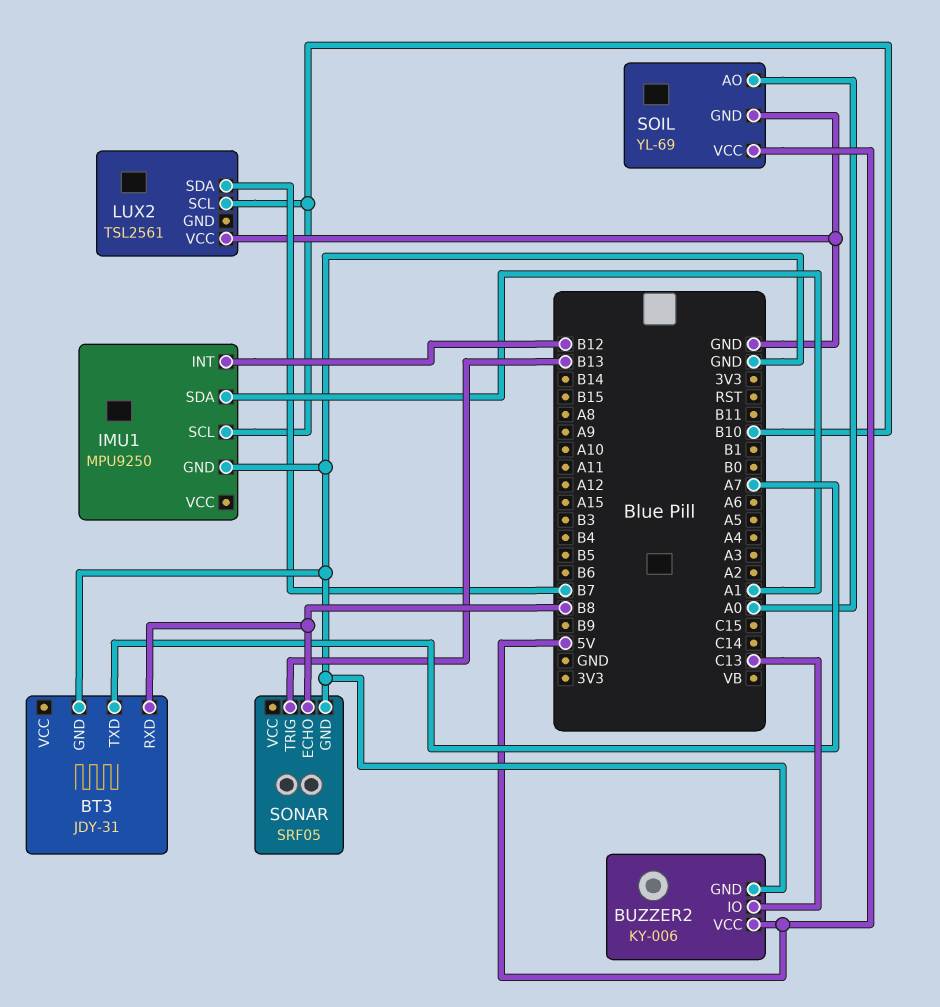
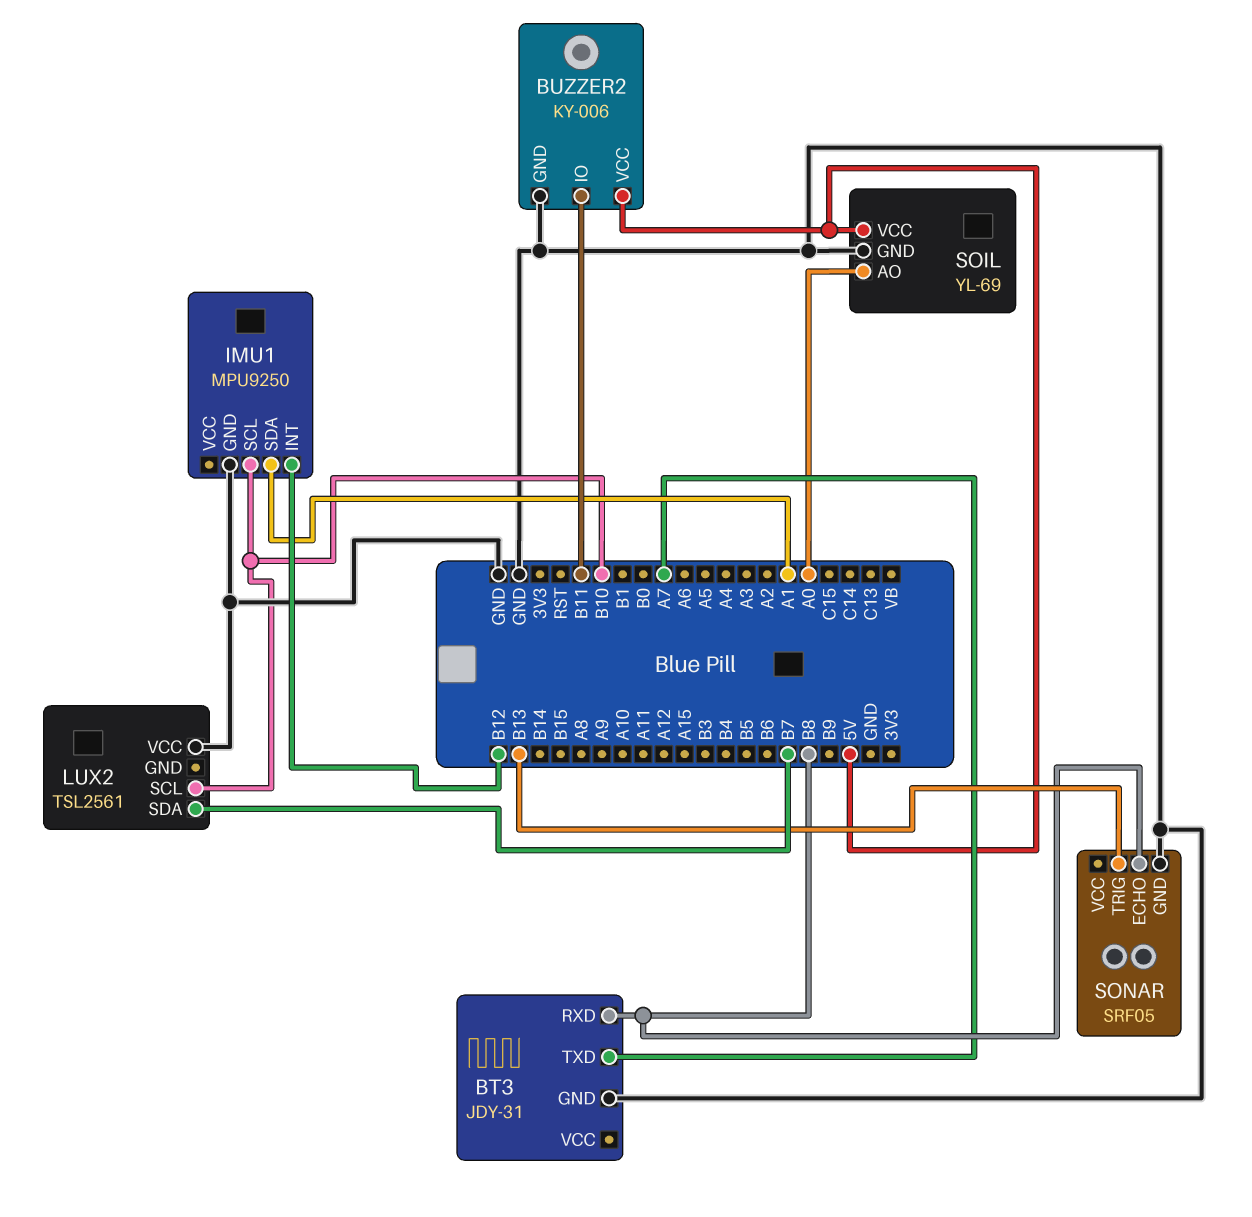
BUZZER2 pin IO: C13 -> B11

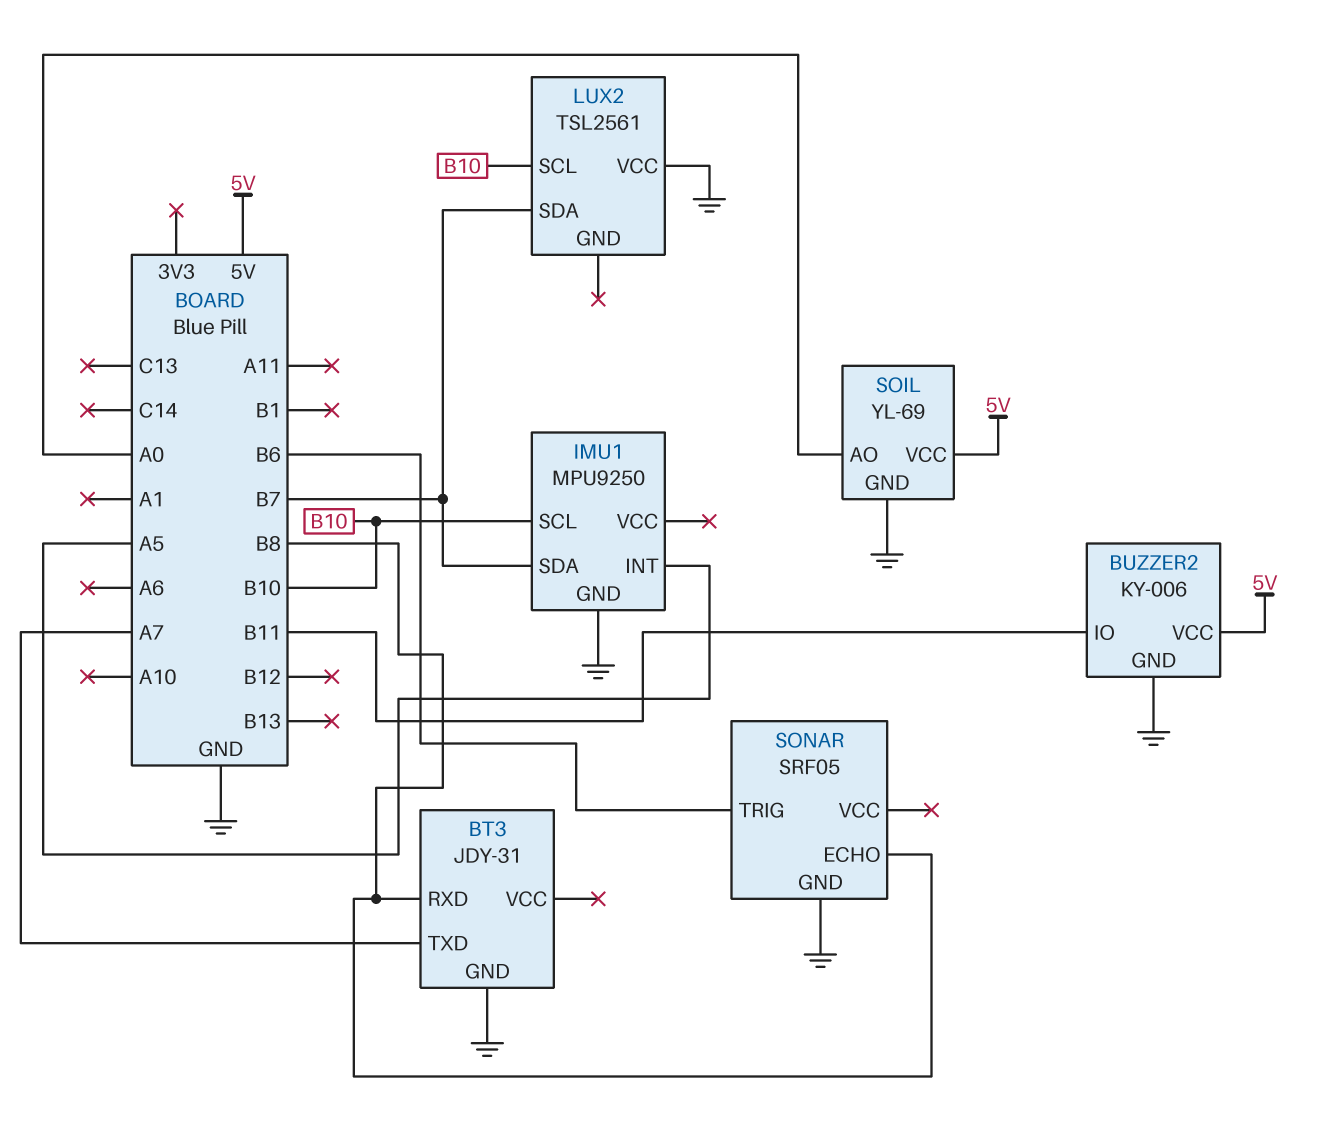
IMU1 pin INT: B12 -> A5
IMU1 pin SDA: A1 -> B7
SONAR pin TRIG: B13 -> B6

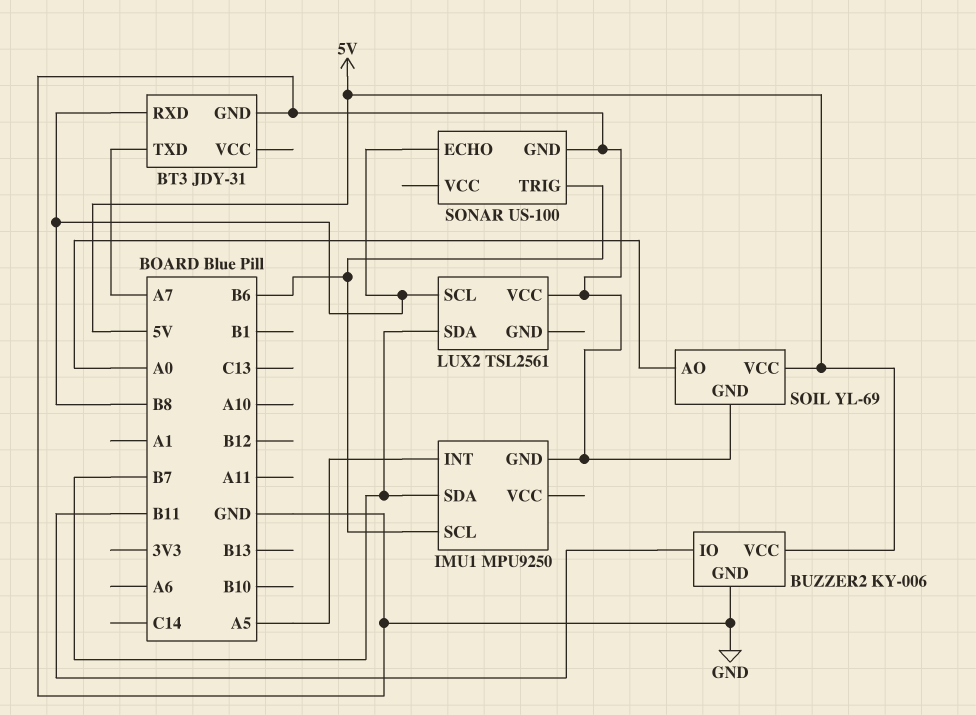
IMU1 pin SCL: B10 -> B6
LUX2 pin SCL: B10 -> B8
SONAR: SRF05 -> US-100

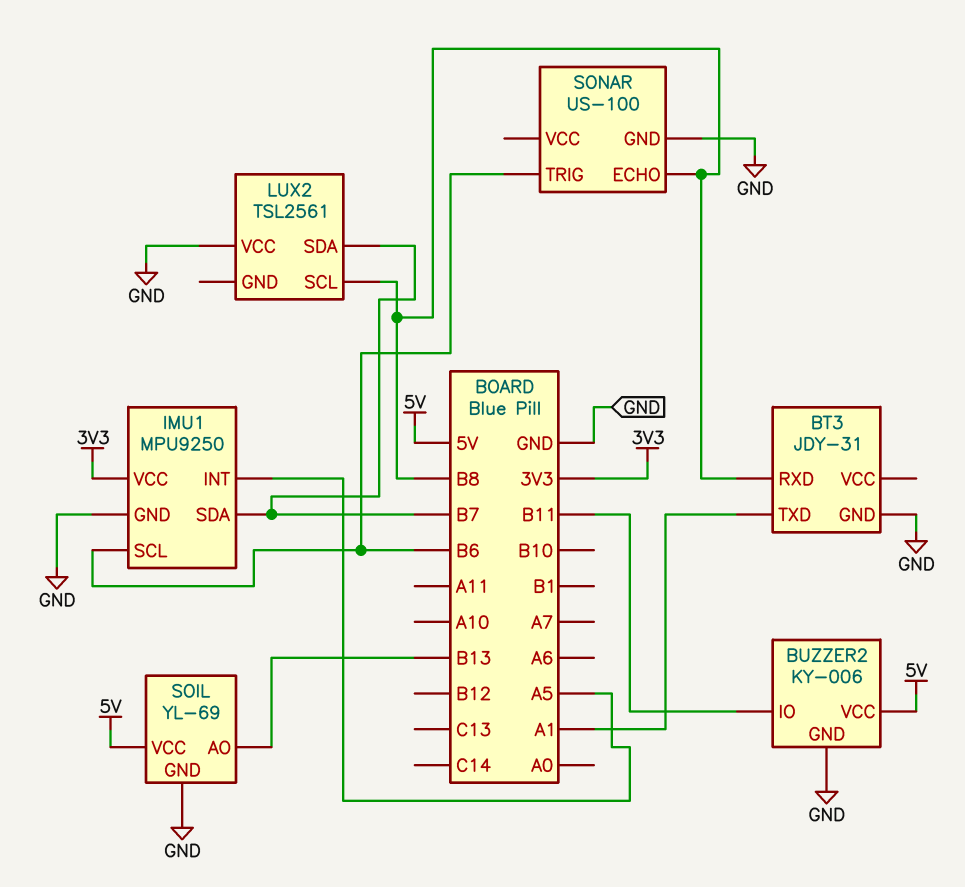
BT3 pin TXD: A7 -> A1
IMU1 pin VCC: none -> 3V3
SOIL pin AO: A0 -> B13

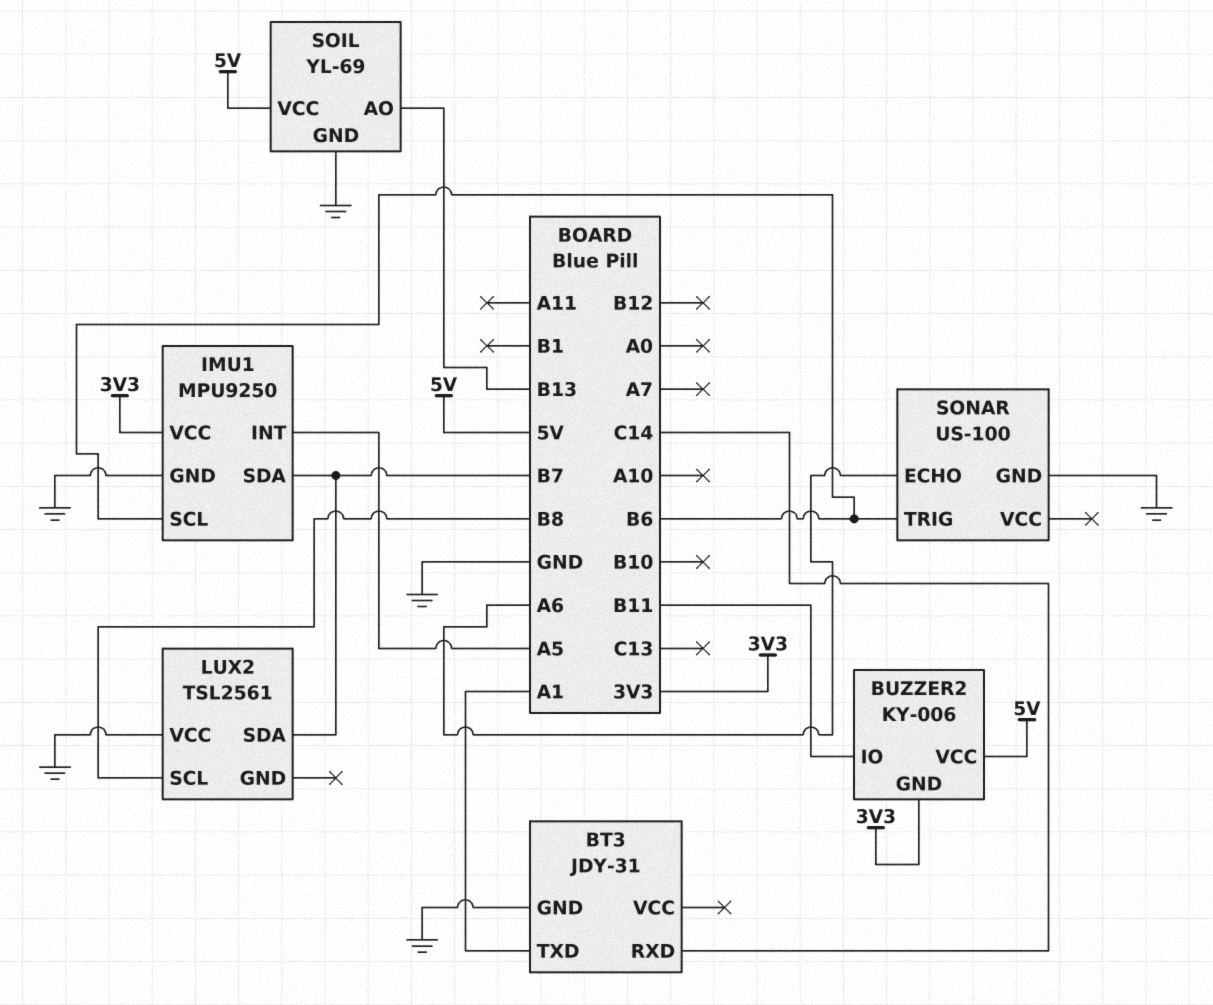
BT3 pin RXD: B8 -> C14
BUZZER2 pin GND: GND -> 3V3
SONAR pin ECHO: B8 -> A6

